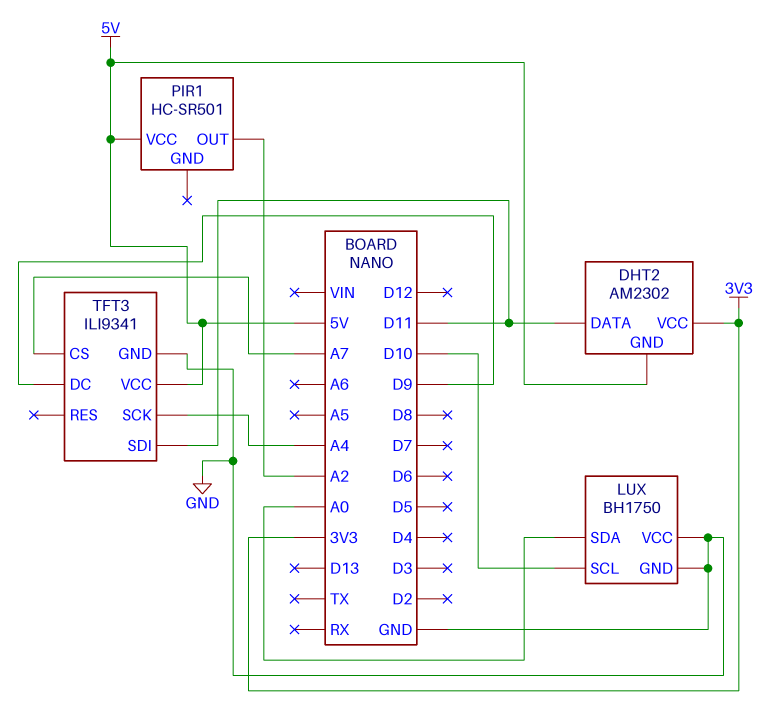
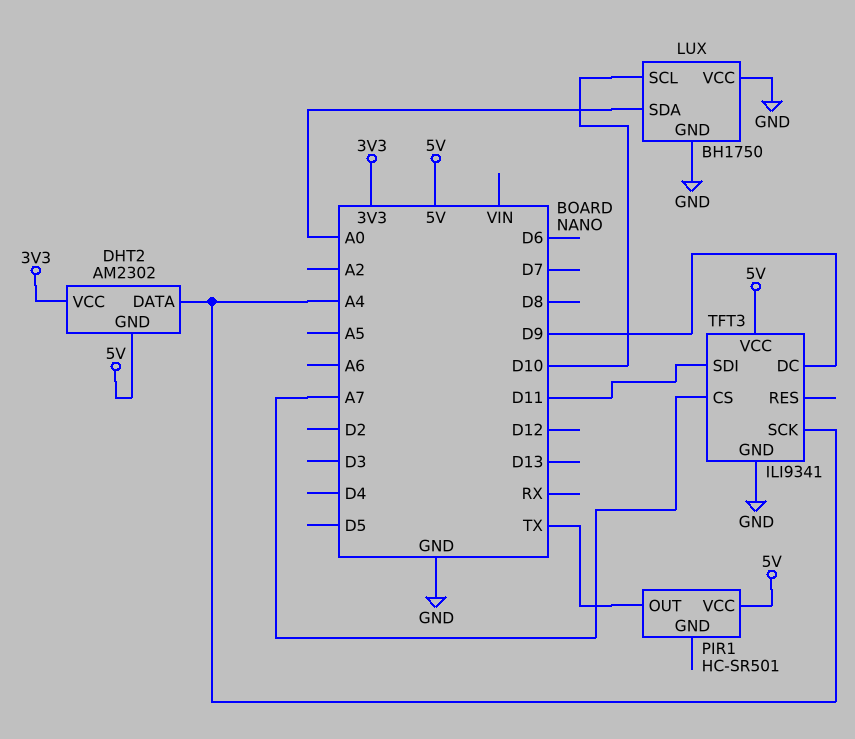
DHT2 pin DATA: D11 -> A4
PIR1 pin OUT: A2 -> TX

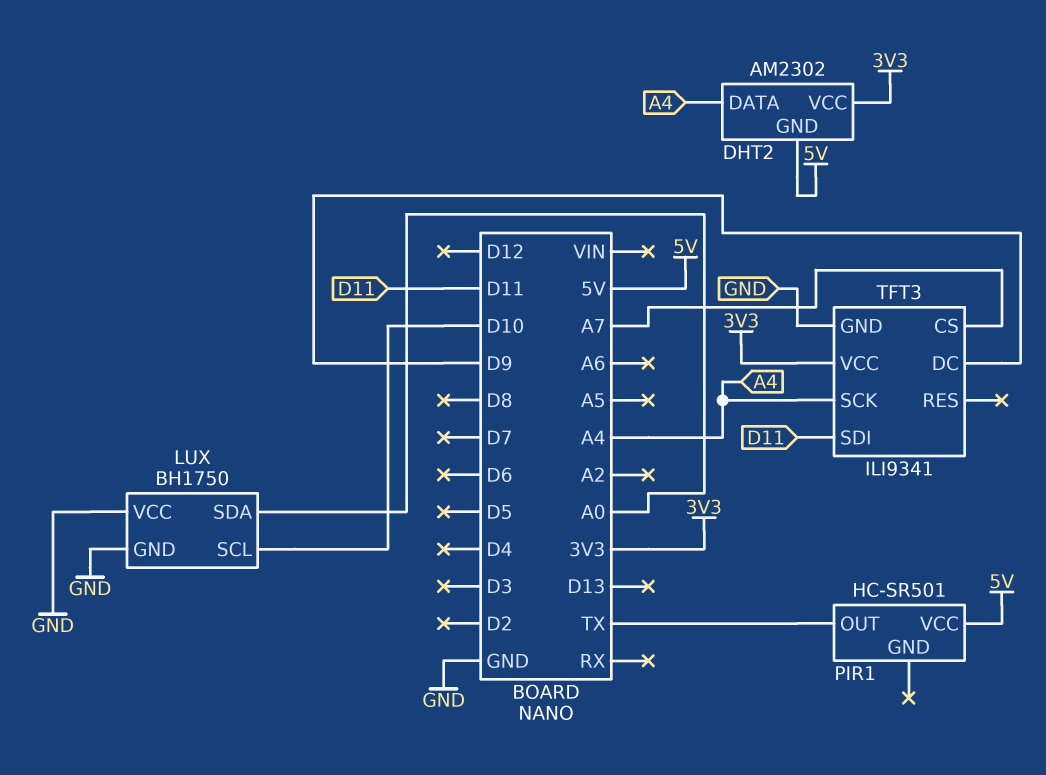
TFT3 pin VCC: 5V -> 3V3

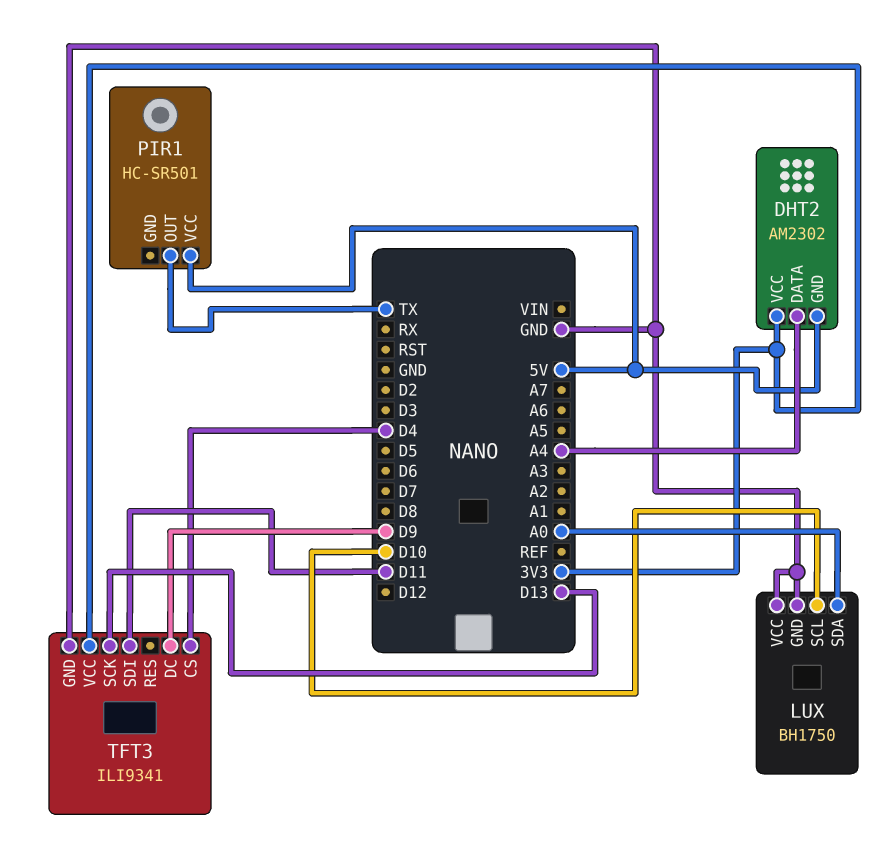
TFT3 pin CS: A7 -> D4
TFT3 pin SCK: A4 -> D13

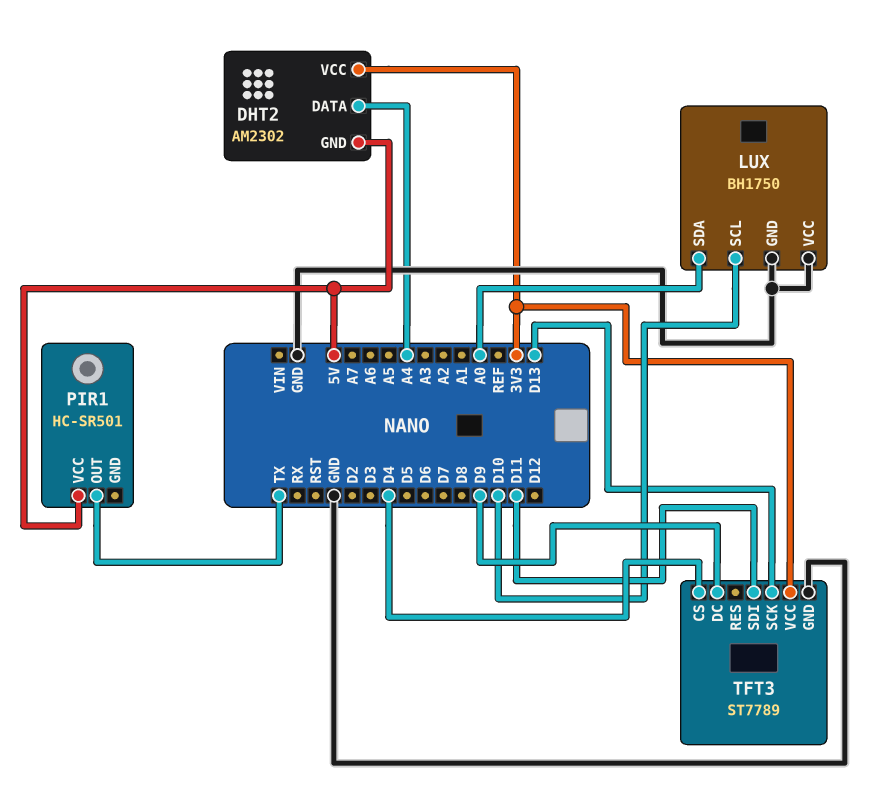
TFT3: ILI9341 -> ST7789

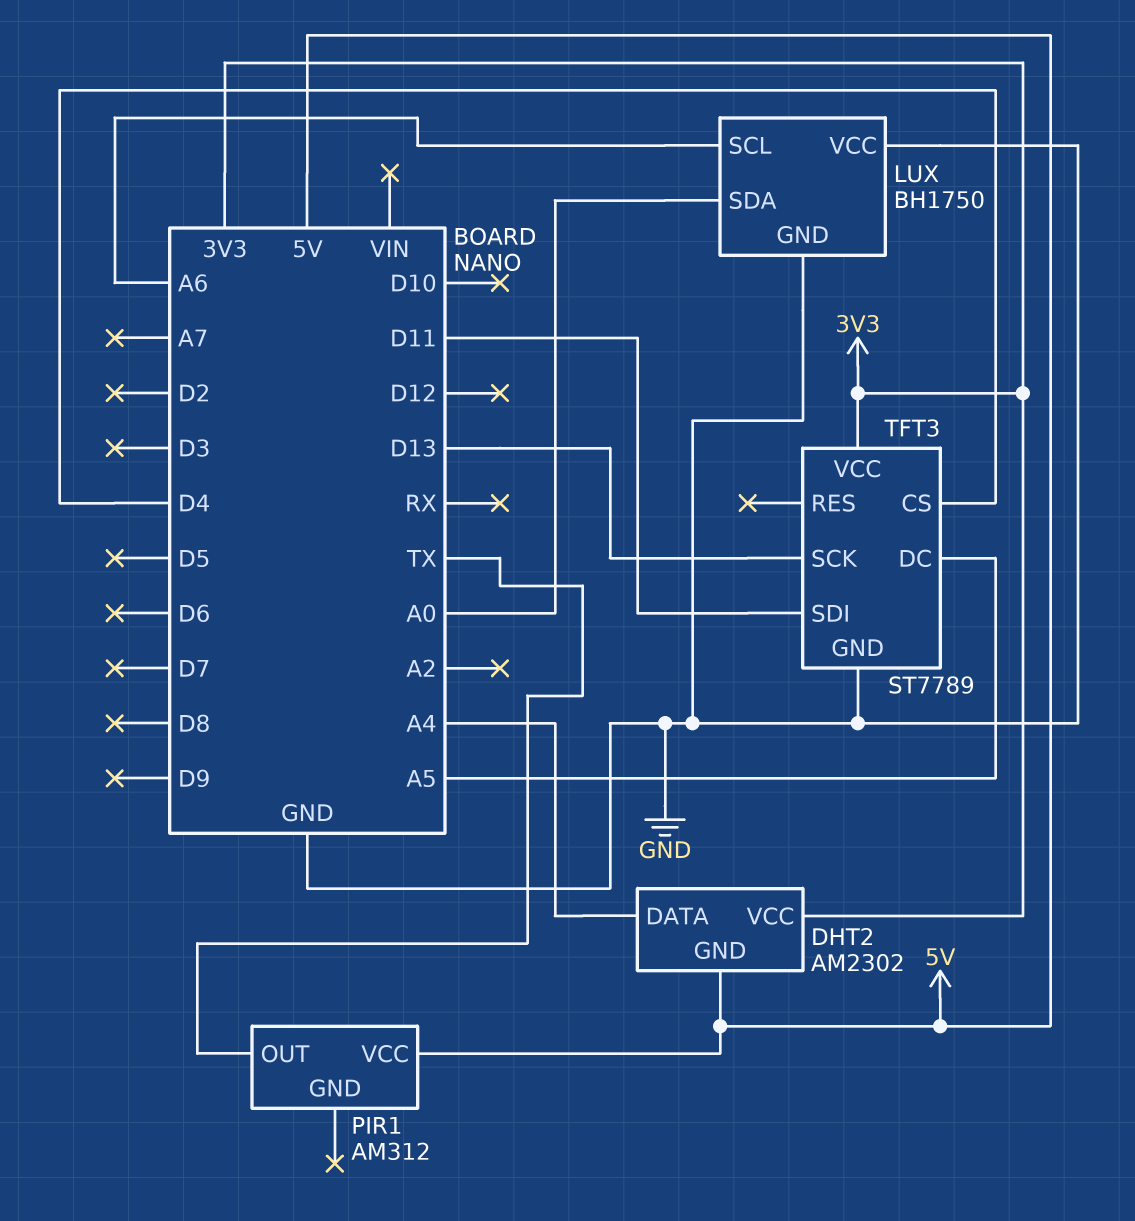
LUX pin SCL: D10 -> A6
PIR1: HC-SR501 -> AM312
TFT3 pin DC: D9 -> A5

